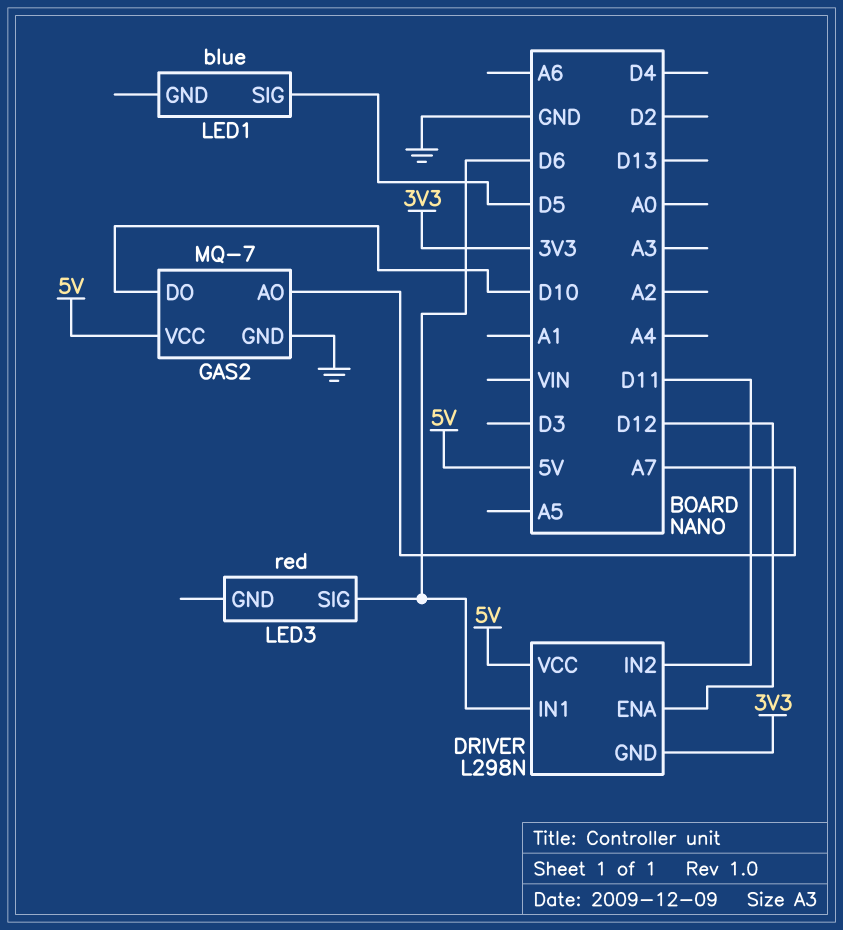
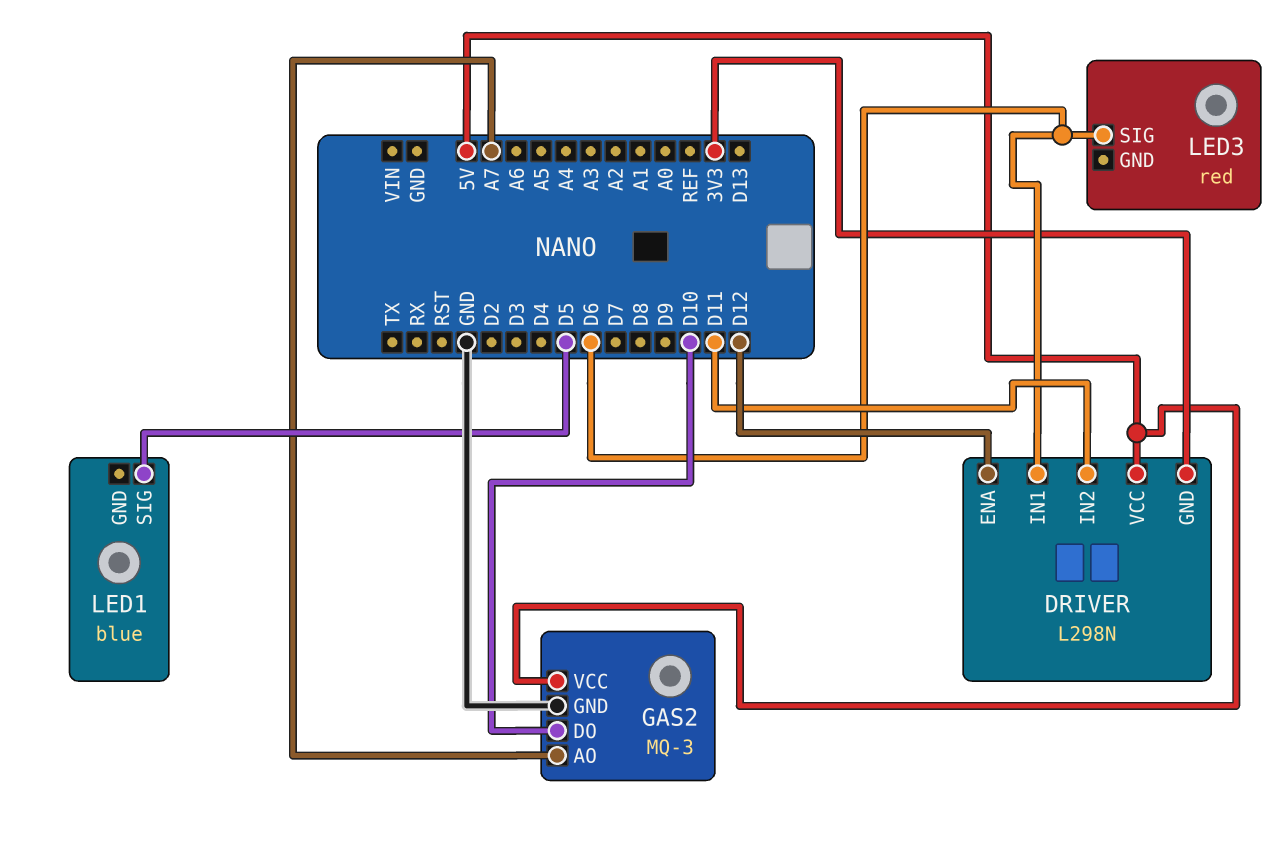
GAS2: MQ-7 -> MQ-3

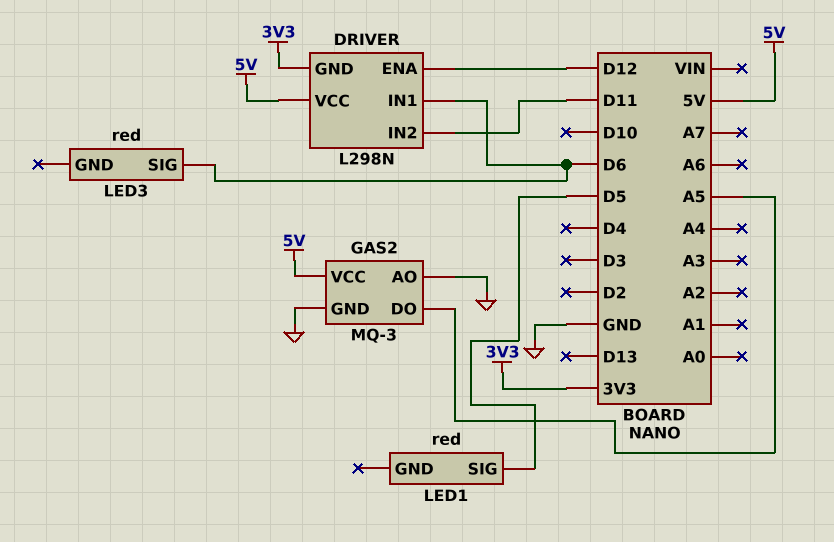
GAS2 pin AO: A7 -> GND
GAS2 pin DO: D10 -> A5
LED1: blue -> red

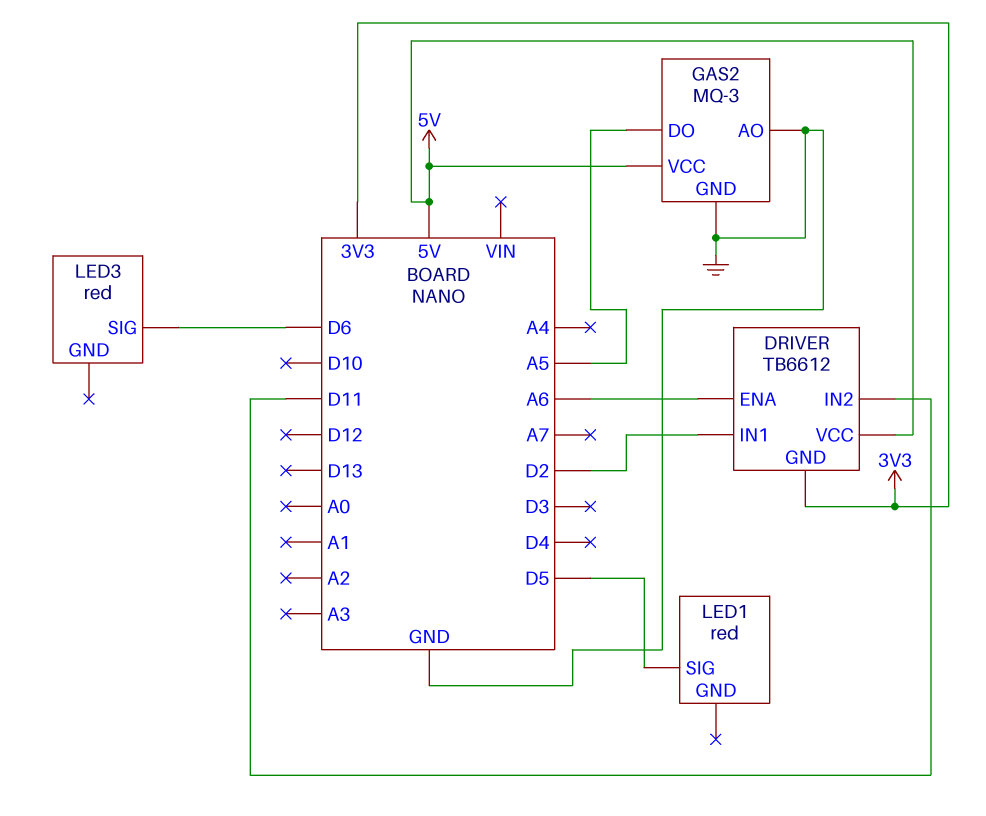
DRIVER: L298N -> TB6612
DRIVER pin ENA: D12 -> A6
DRIVER pin IN1: D6 -> D2

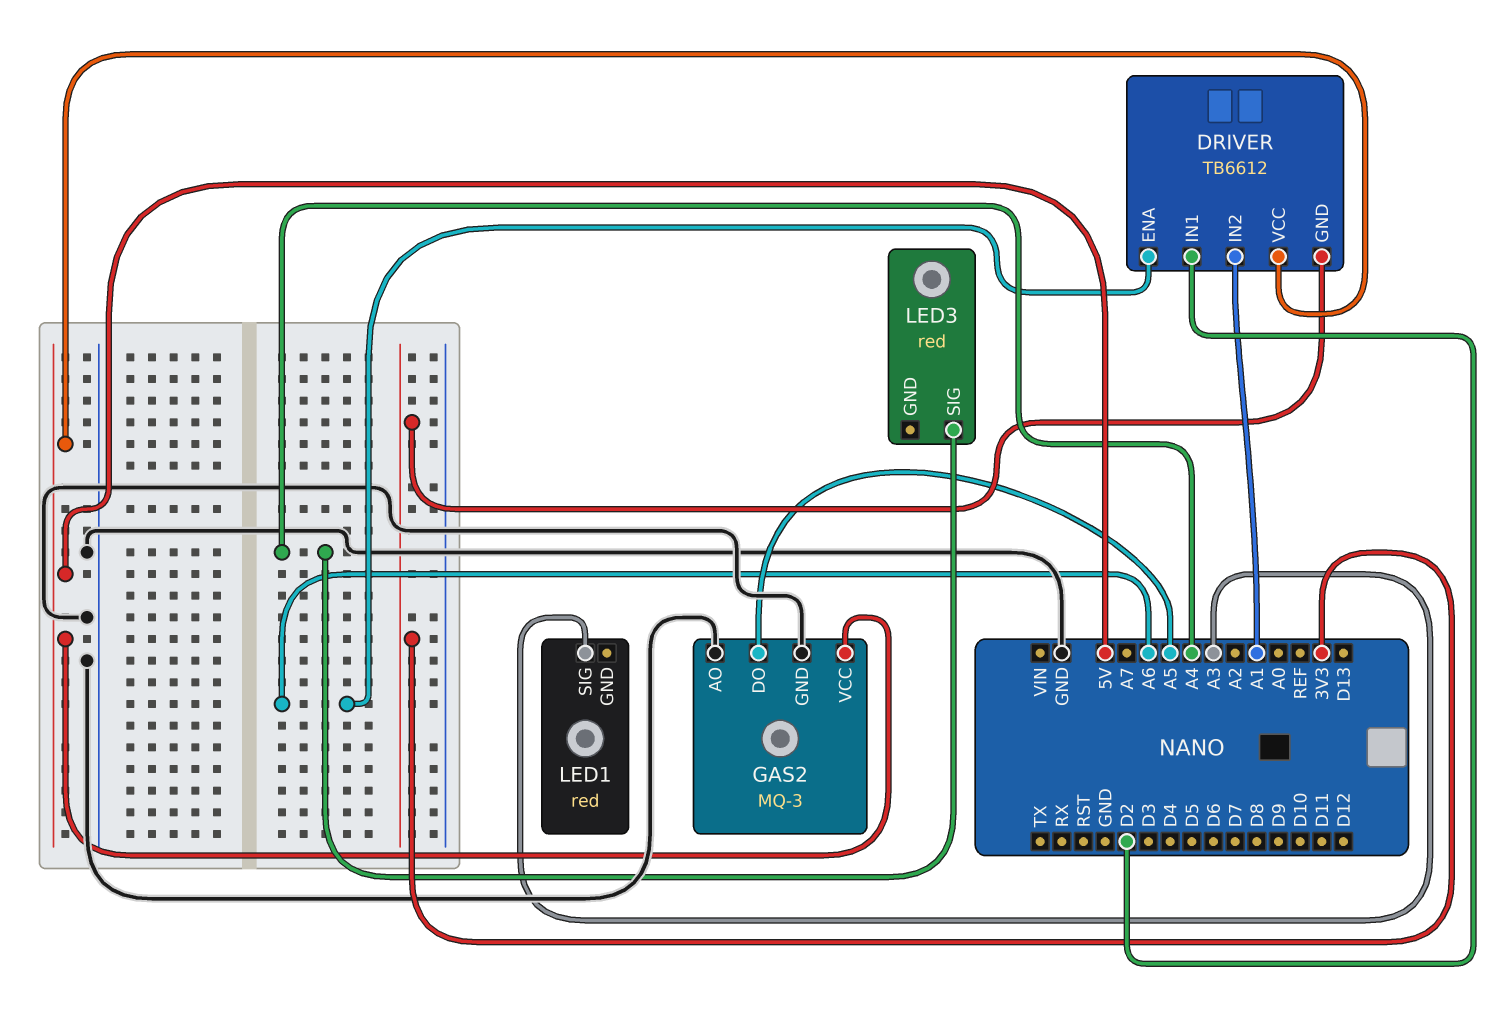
DRIVER pin IN2: D11 -> A1
LED1 pin SIG: D5 -> A3
LED3 pin SIG: D6 -> A4

